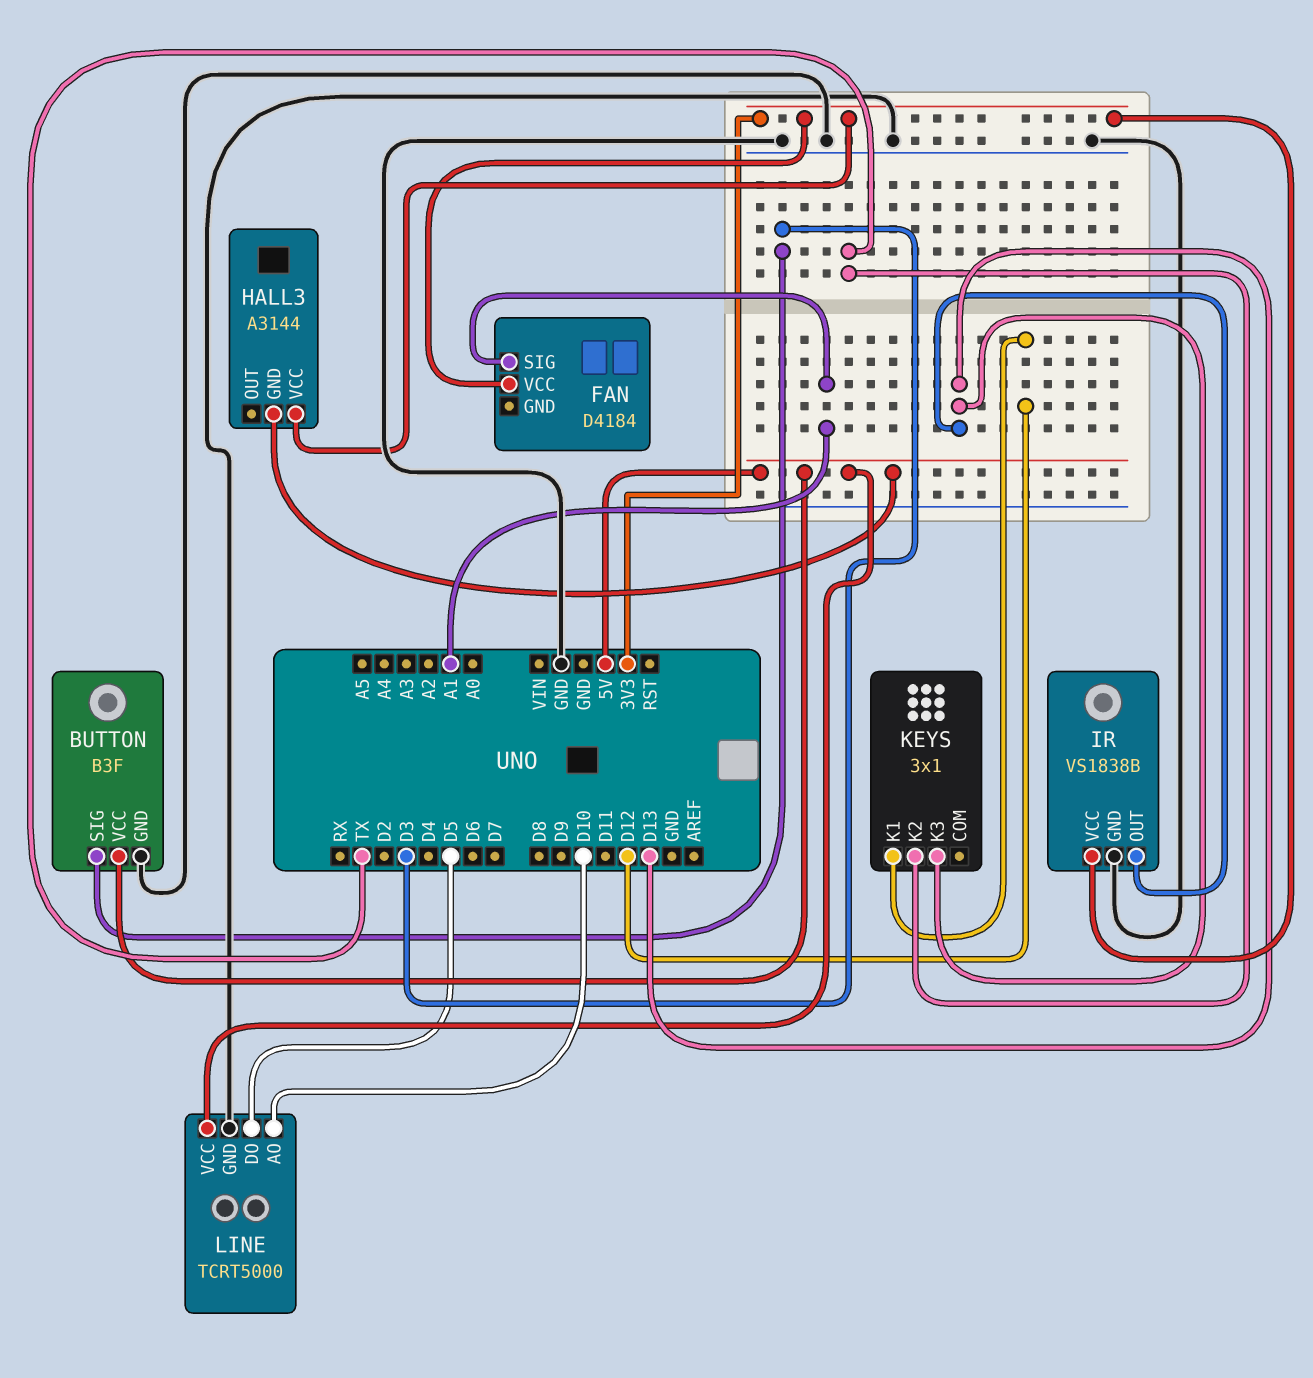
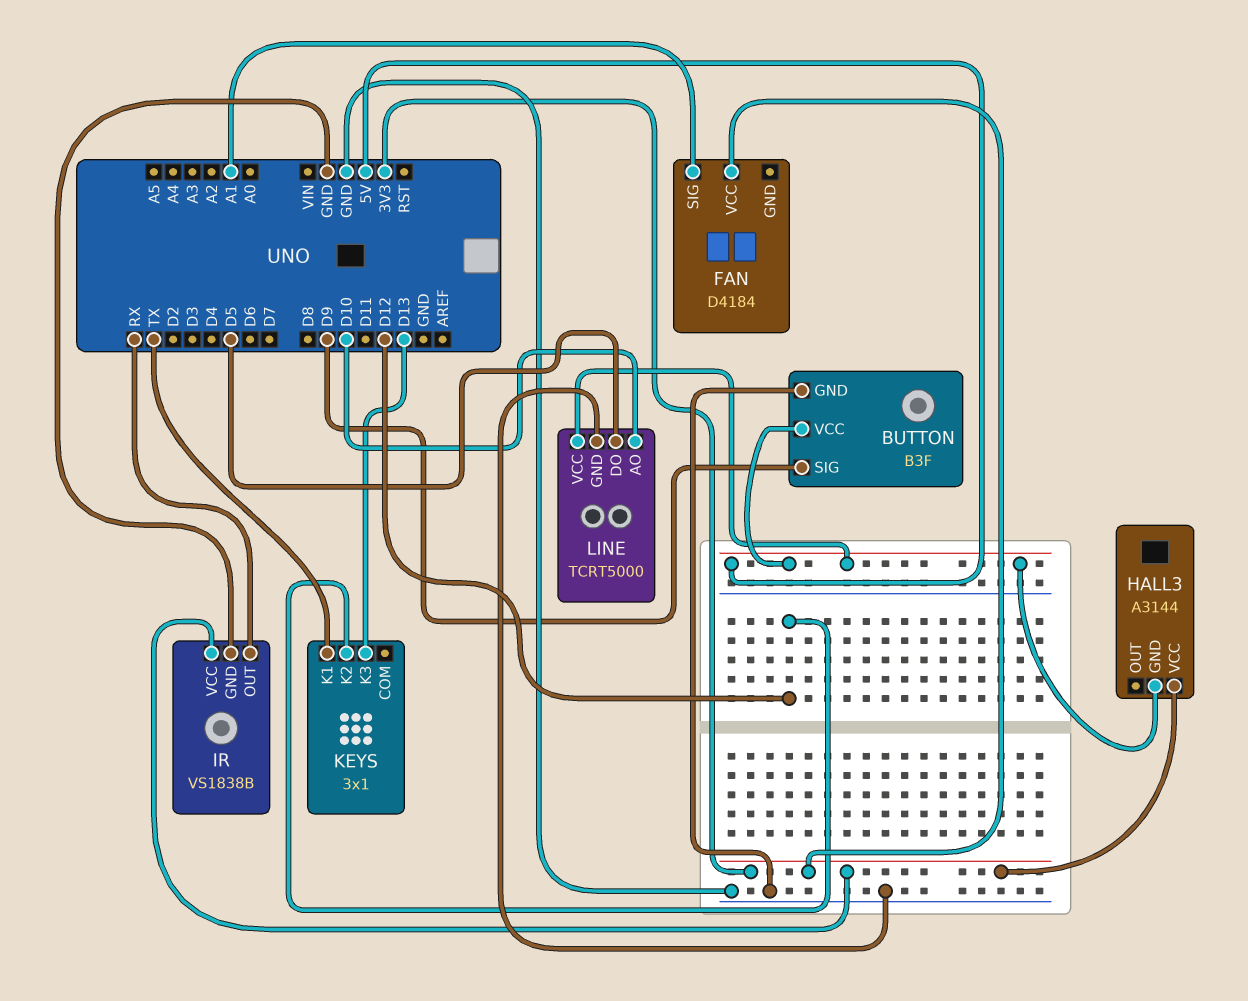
BUTTON pin SIG: D3 -> D9
IR pin OUT: D13 -> RX
KEYS pin K1: D12 -> TX
KEYS pin K2: TX -> D12

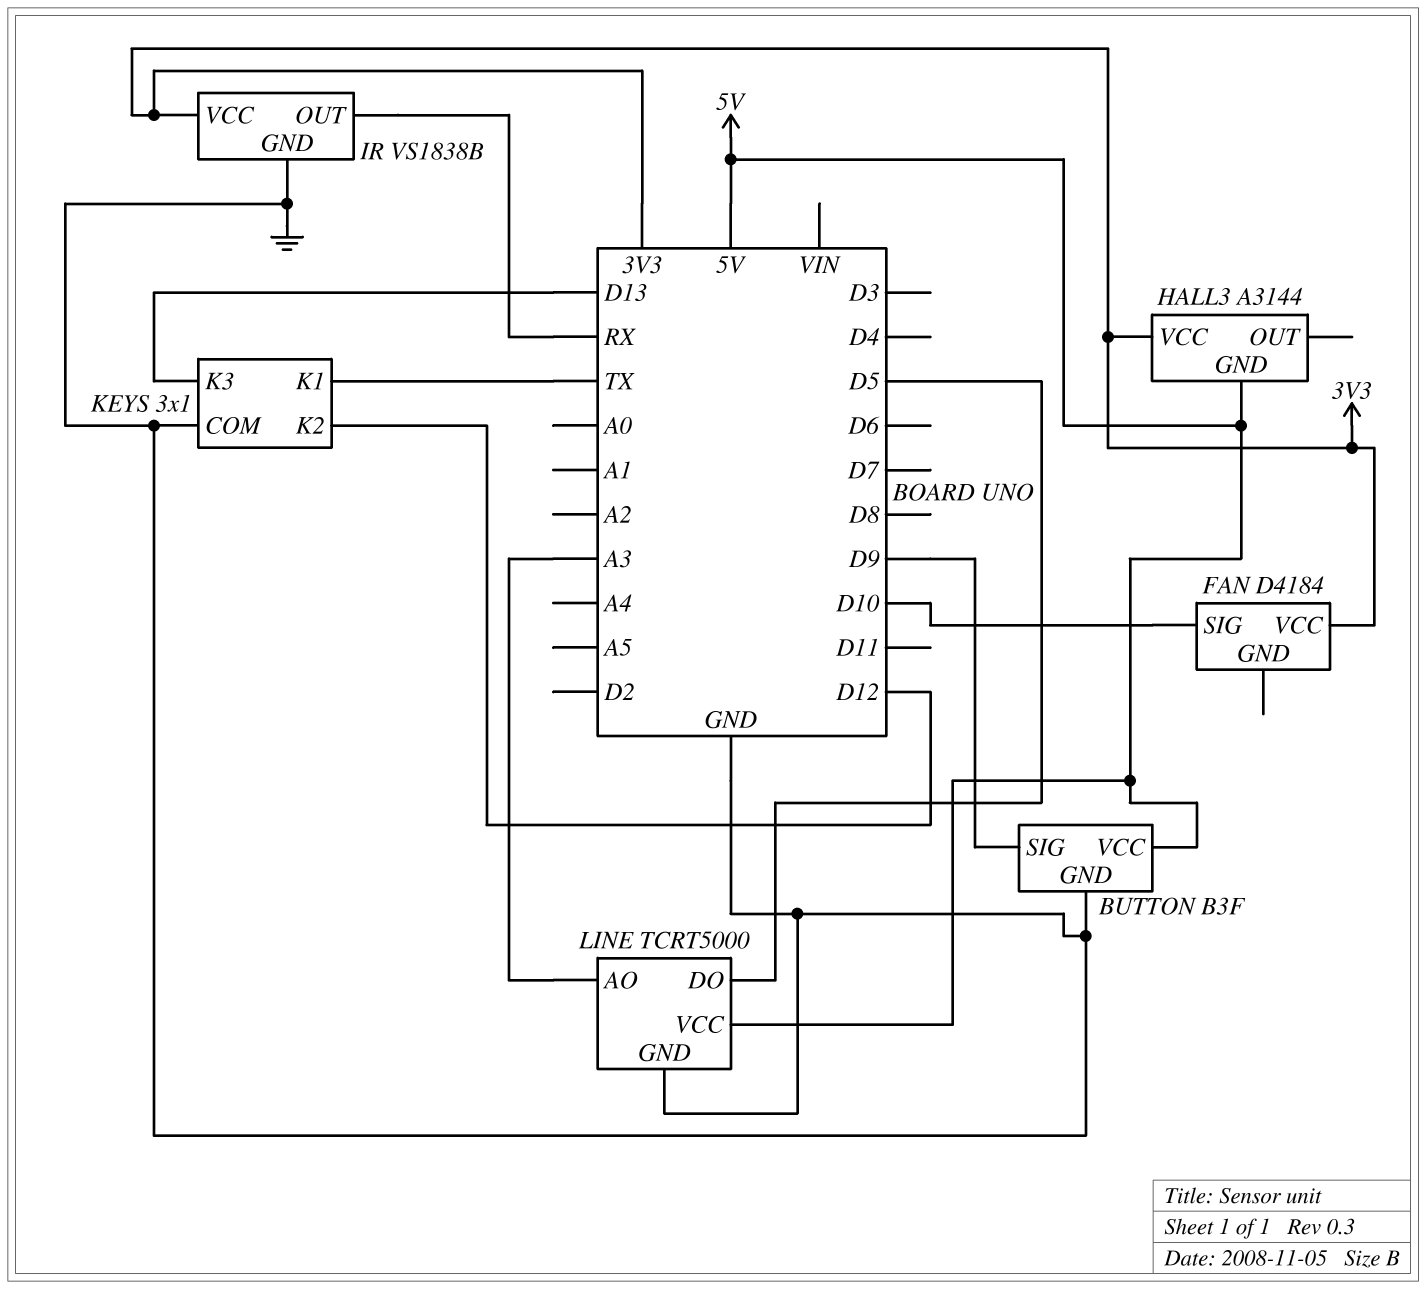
FAN pin SIG: A1 -> D10
KEYS pin COM: none -> GND
LINE pin AO: D10 -> A3

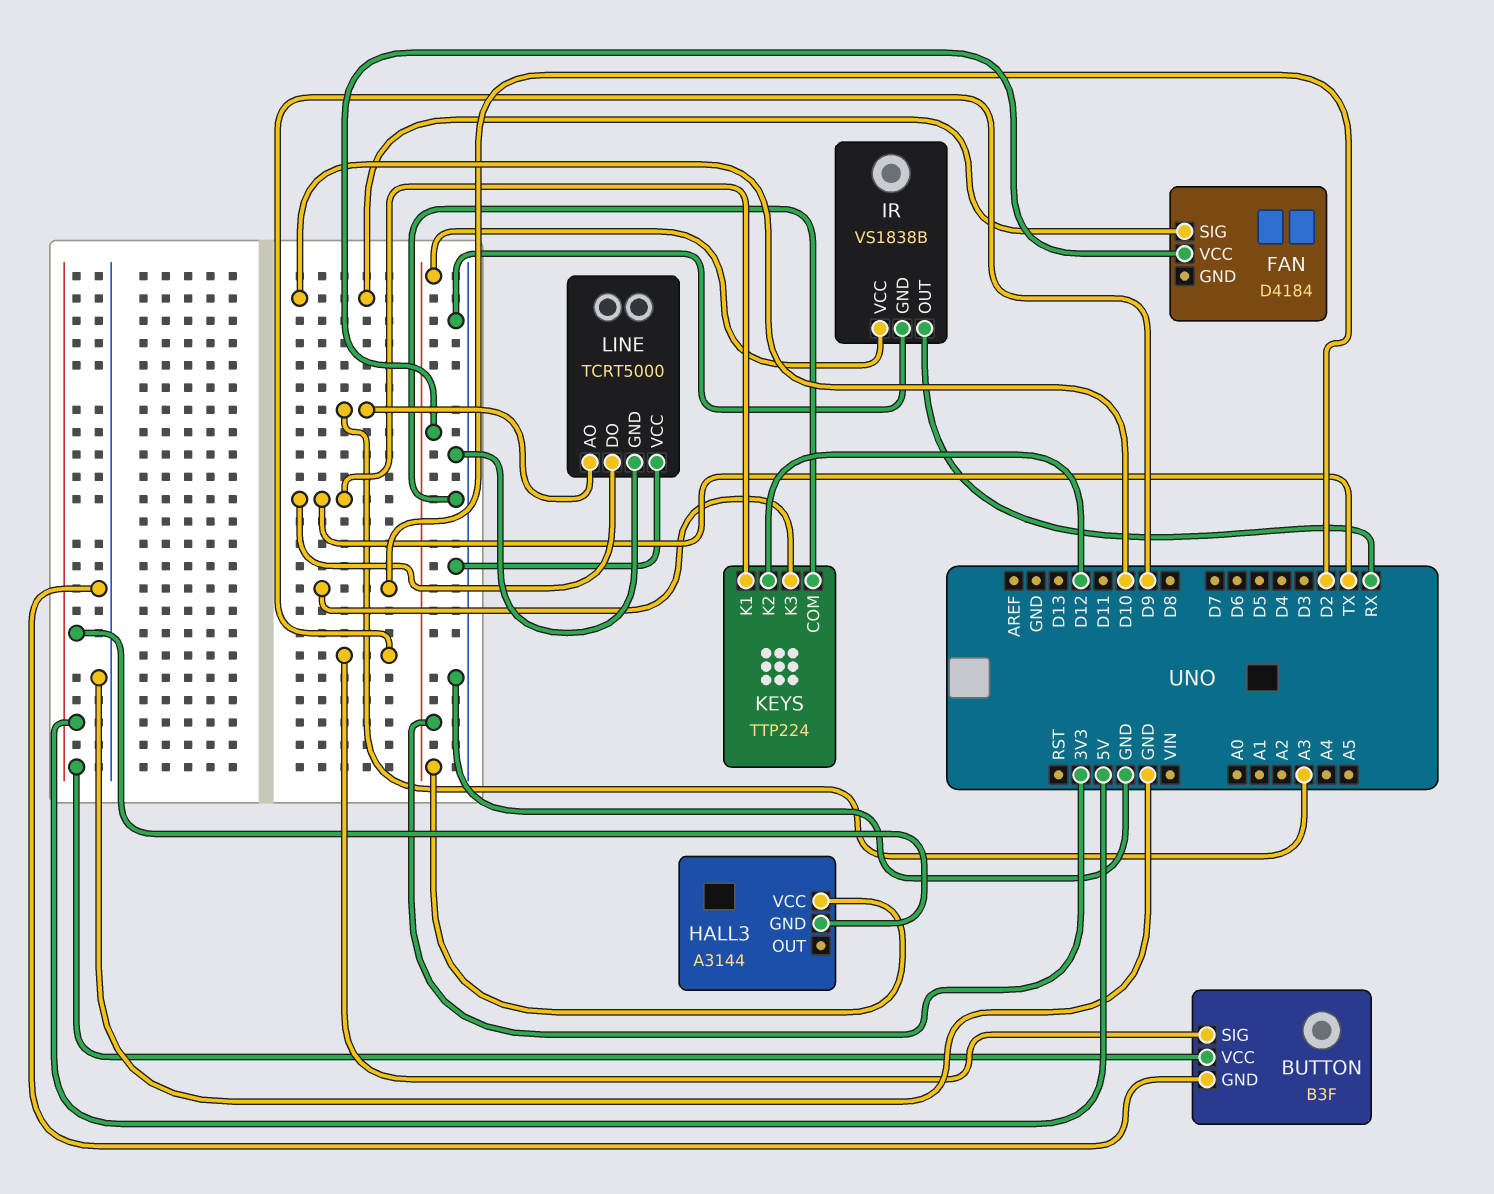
KEYS: 3x1 -> TTP224
KEYS pin K3: D13 -> D2
LINE pin DO: D5 -> TX
LINE pin VCC: 5V -> GND

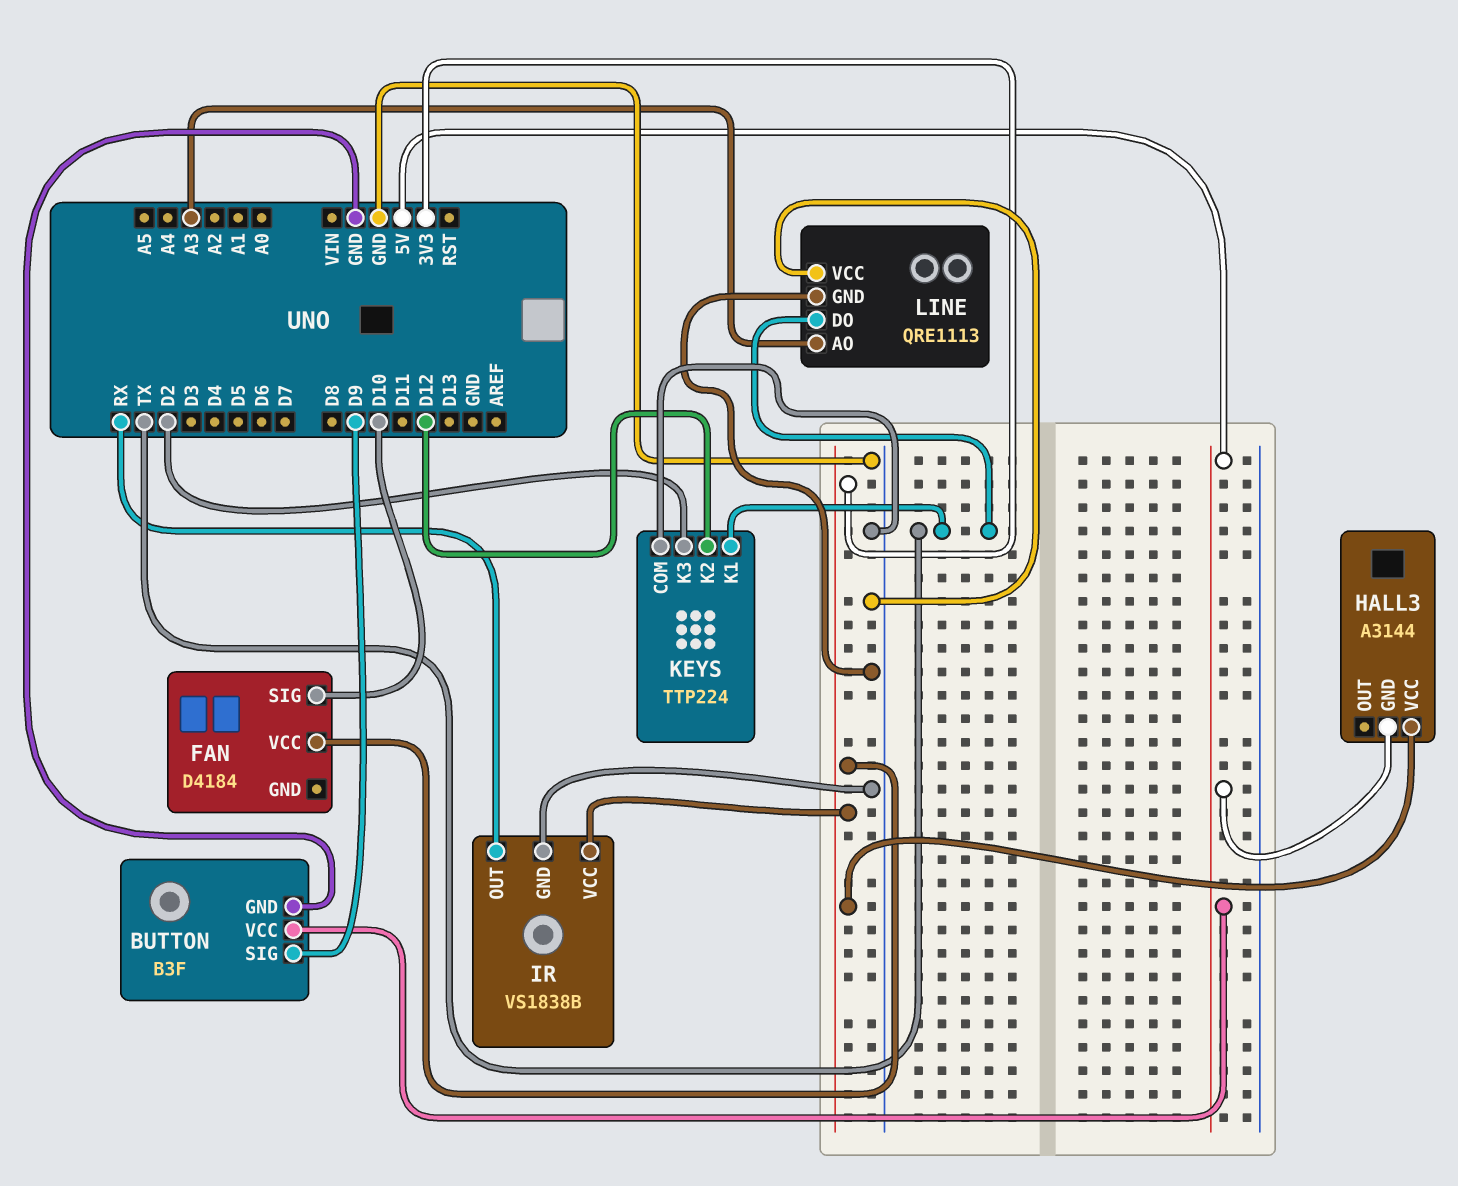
LINE: TCRT5000 -> QRE1113

